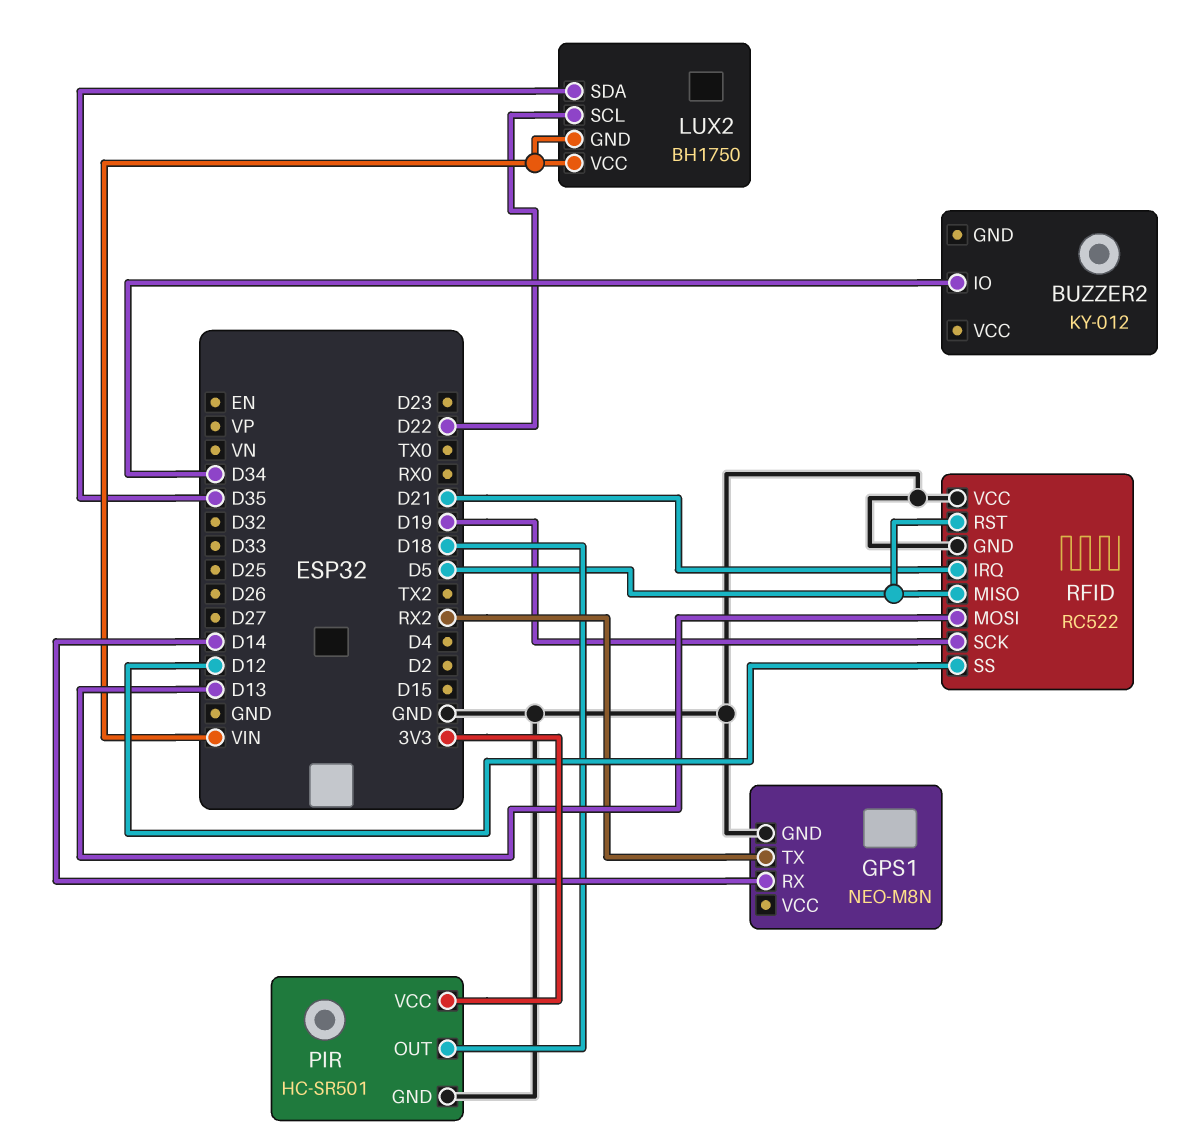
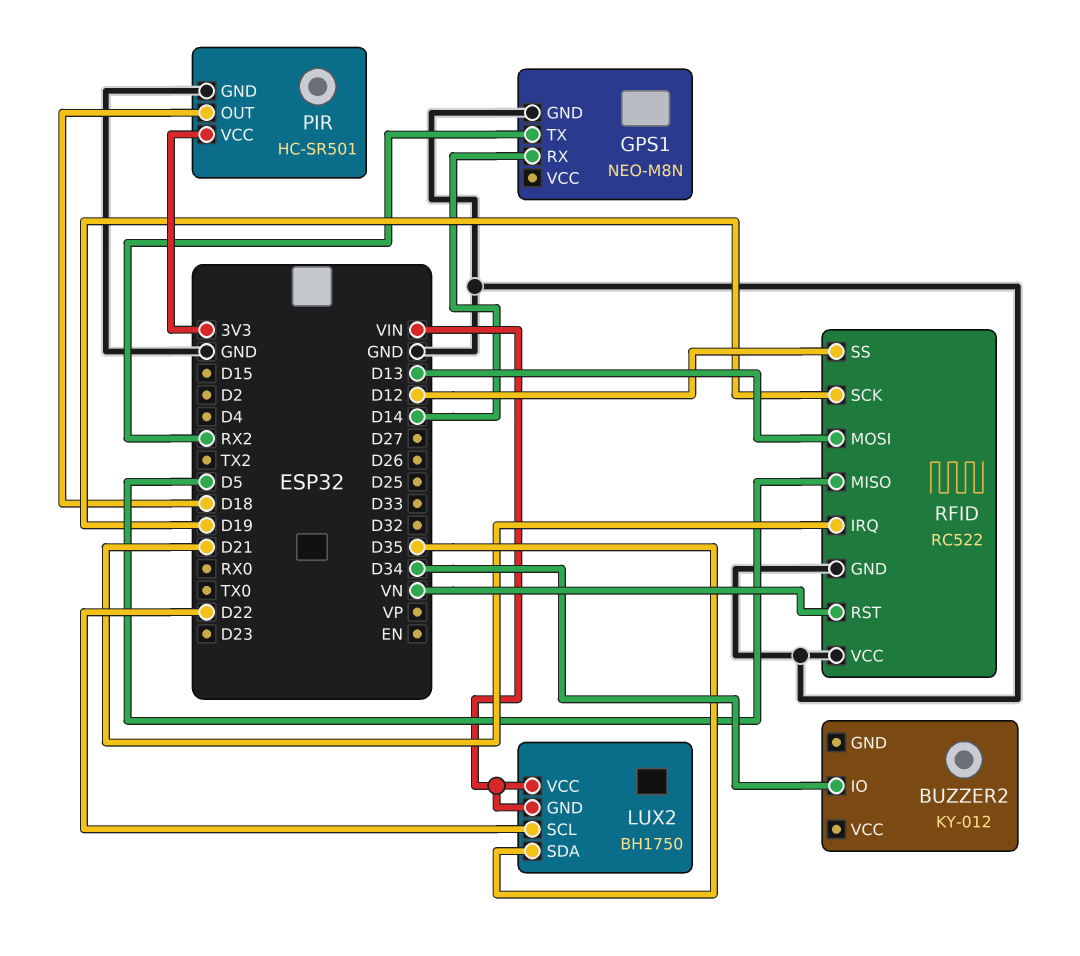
RFID pin RST: D5 -> VN

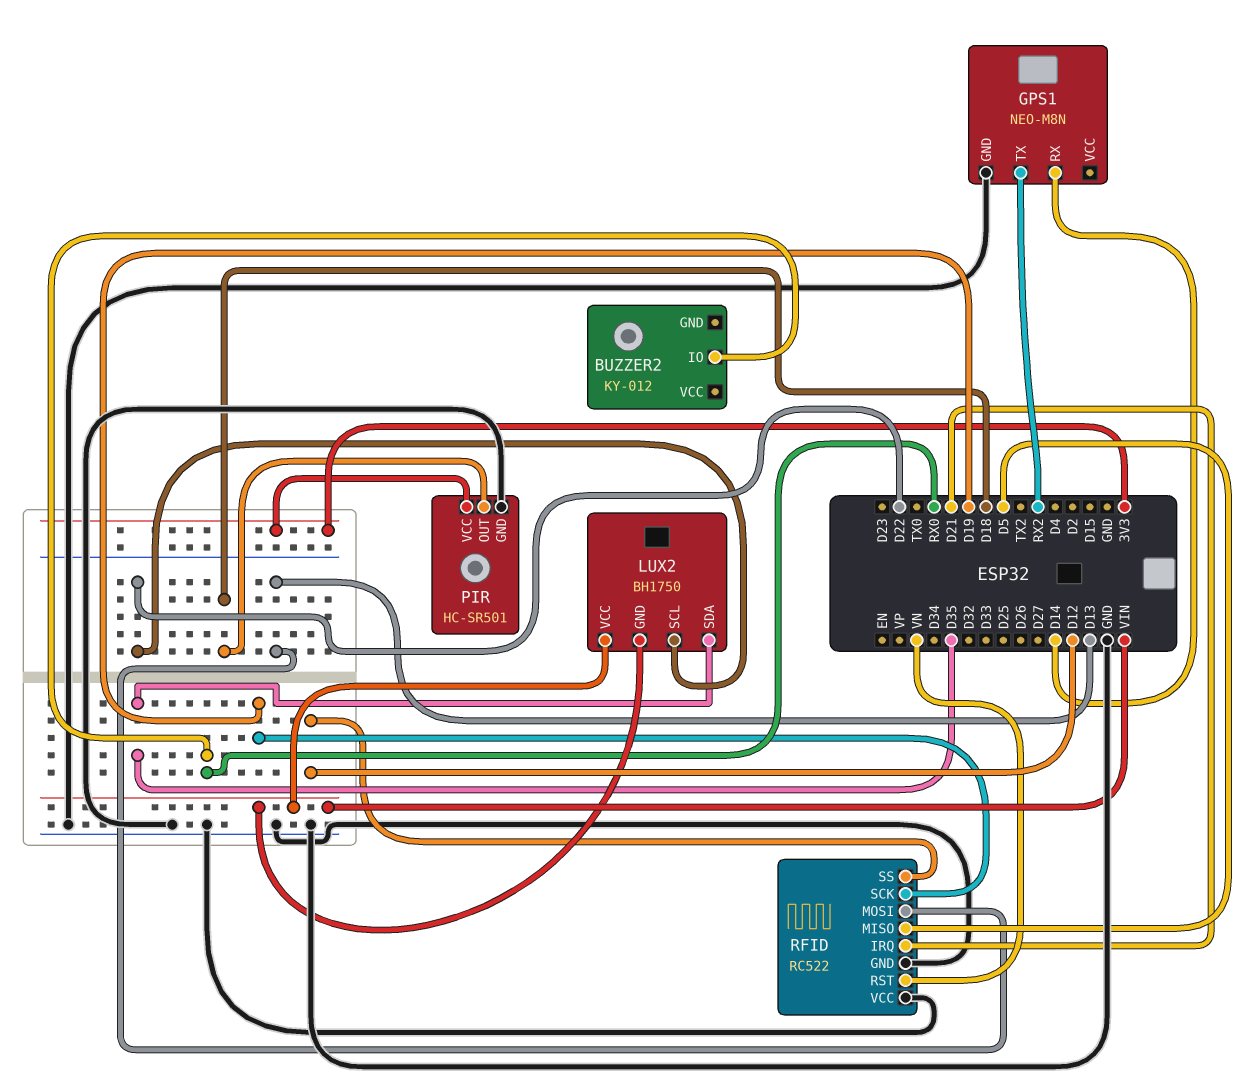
BUZZER2 pin IO: D34 -> RX0

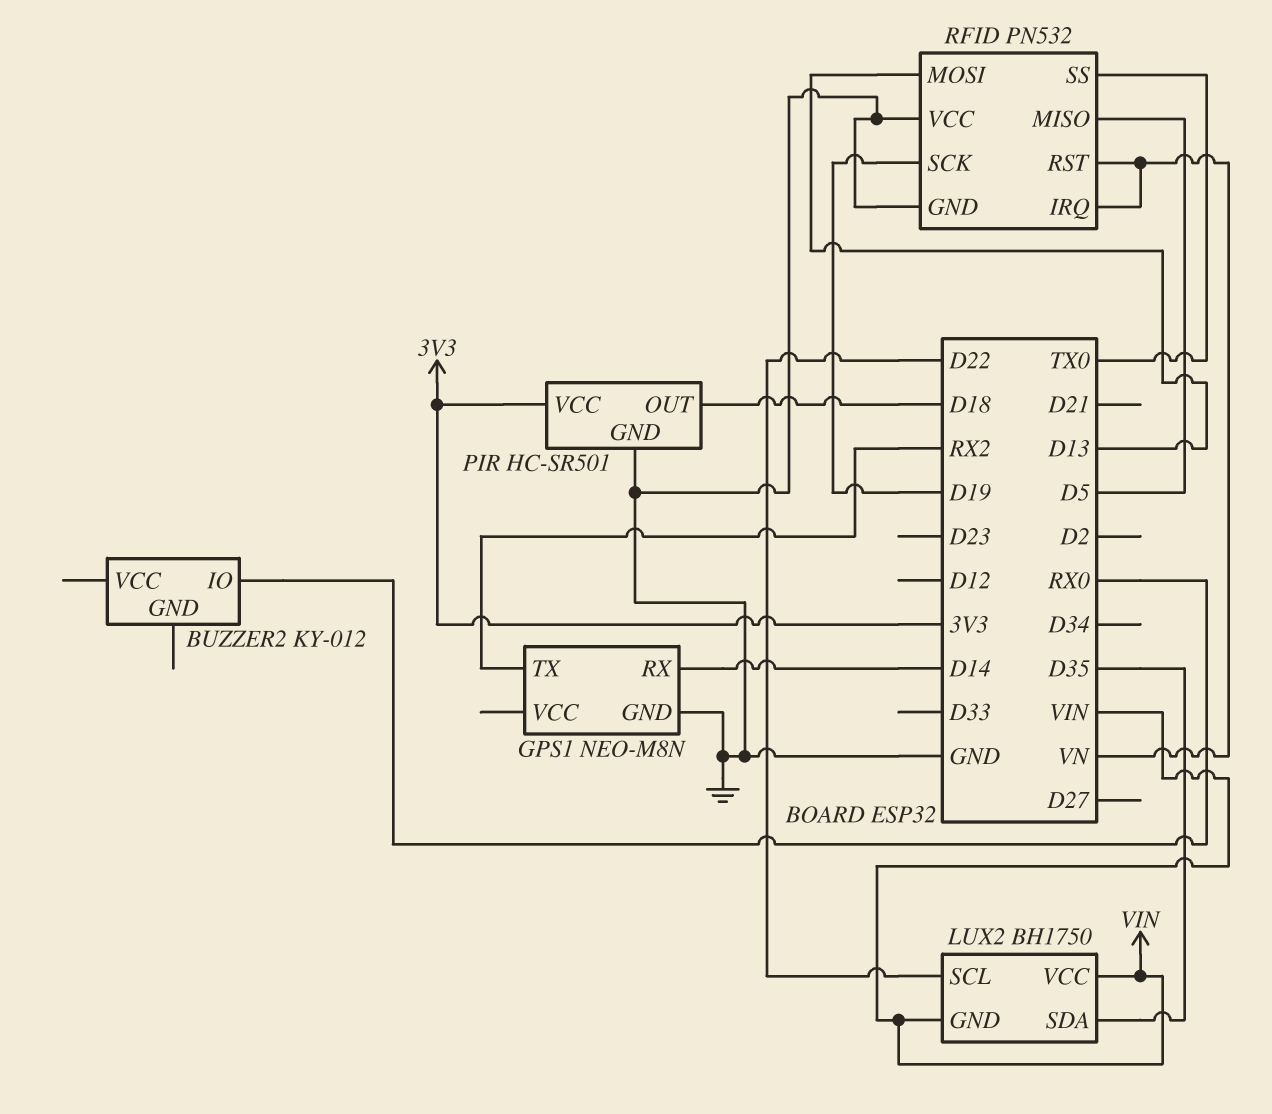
RFID: RC522 -> PN532
RFID pin IRQ: D21 -> VN
RFID pin SS: D12 -> TX0

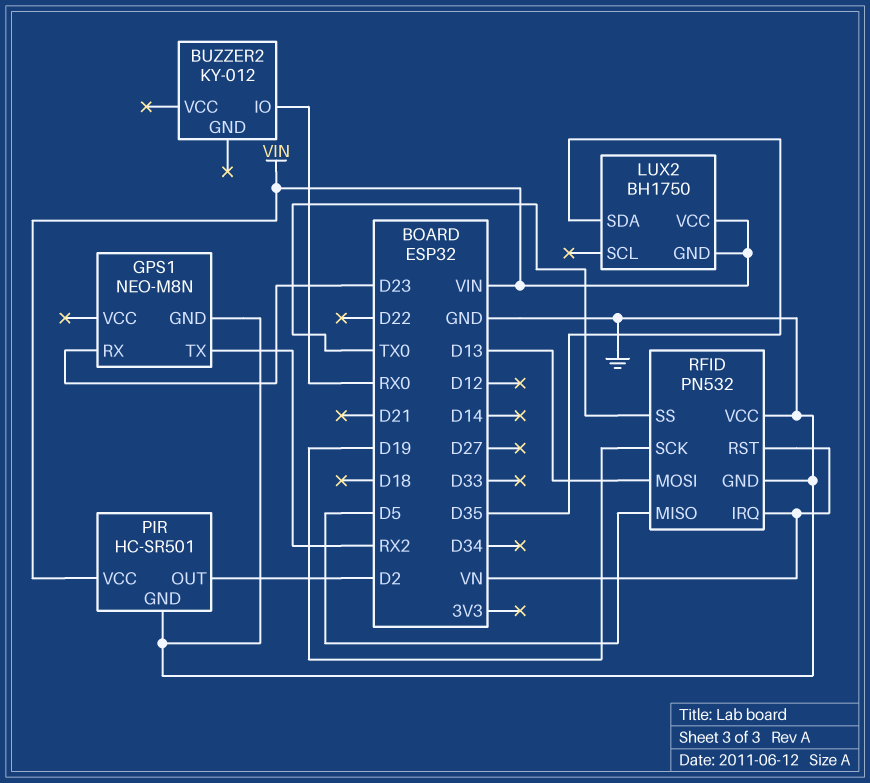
GPS1 pin RX: D14 -> D23
LUX2 pin SCL: D22 -> none
PIR pin OUT: D18 -> D2
PIR pin VCC: 3V3 -> VIN

